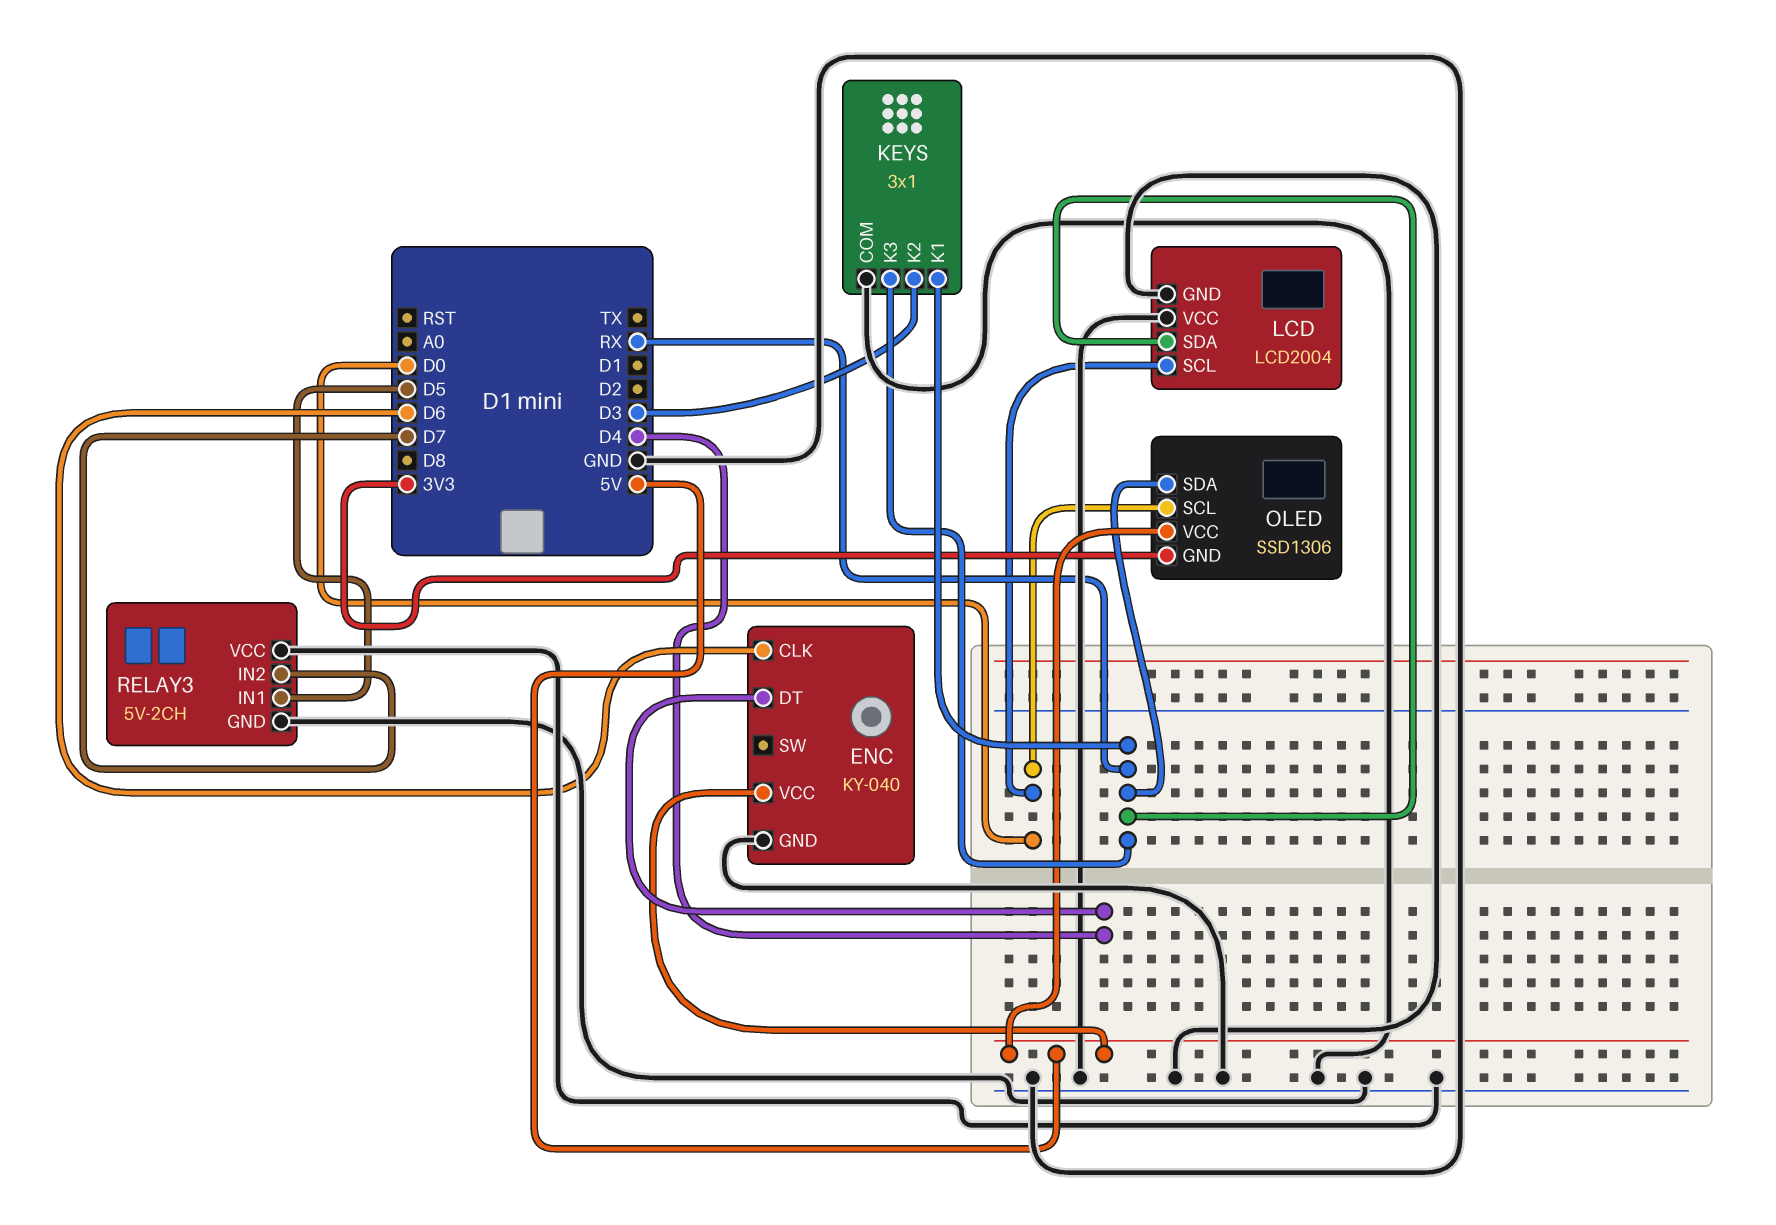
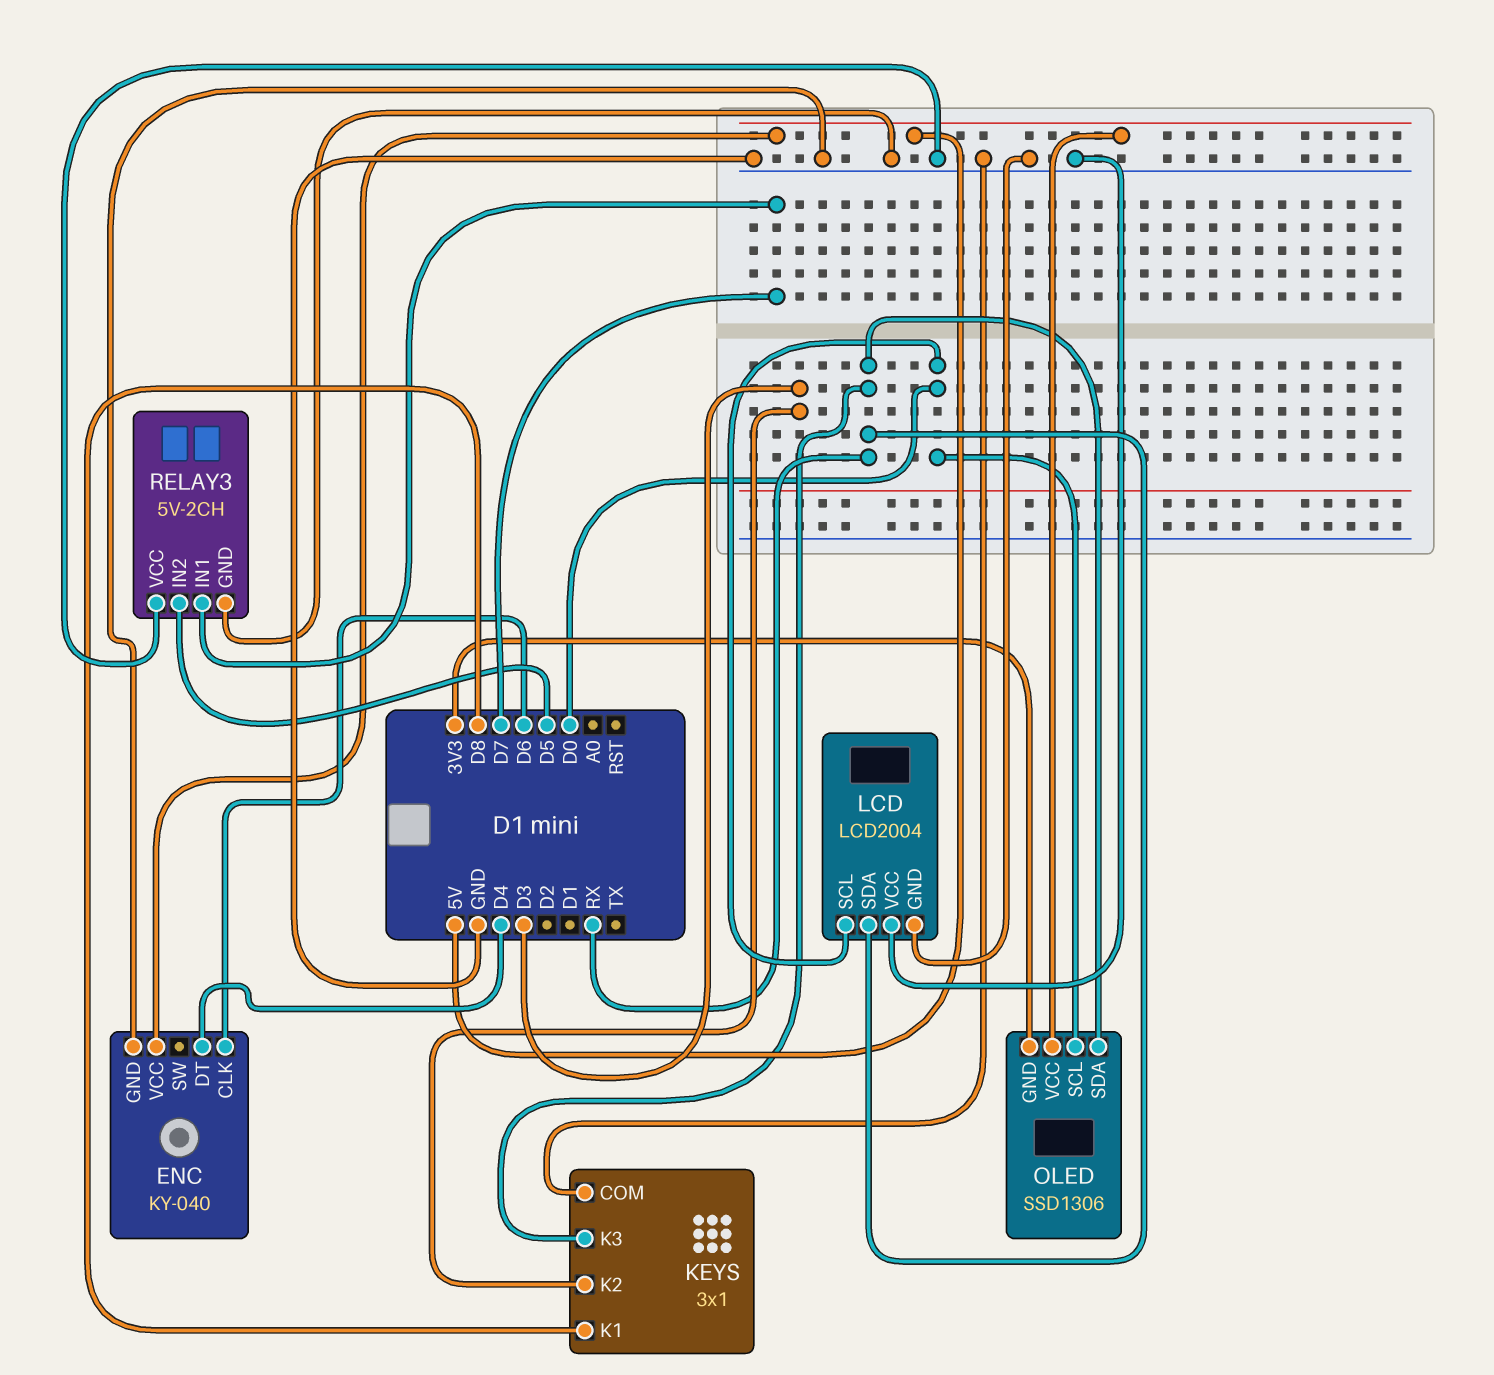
KEYS pin K1: RX -> D8
RELAY3 pin IN1: D5 -> D7
RELAY3 pin IN2: D7 -> D5

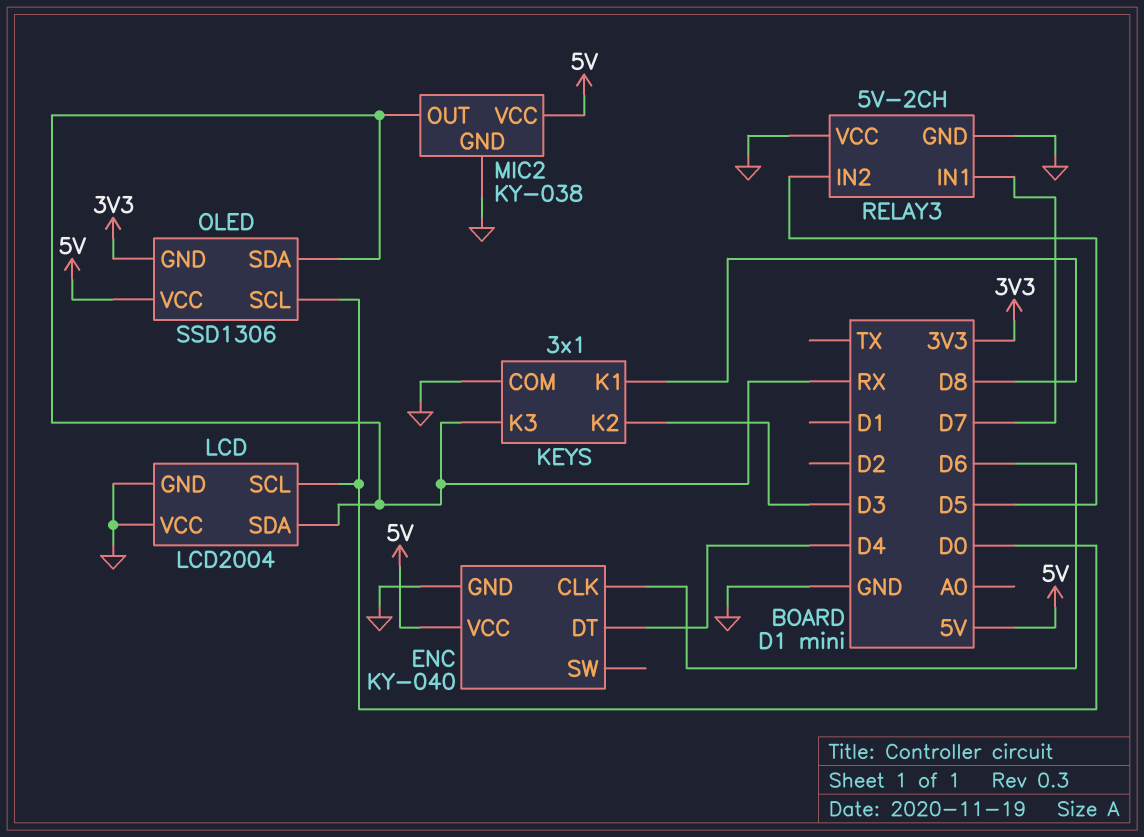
MIC2: none -> KY-038
MIC2 pin GND: none -> GND
MIC2 pin OUT: none -> RX
MIC2 pin VCC: none -> 5V

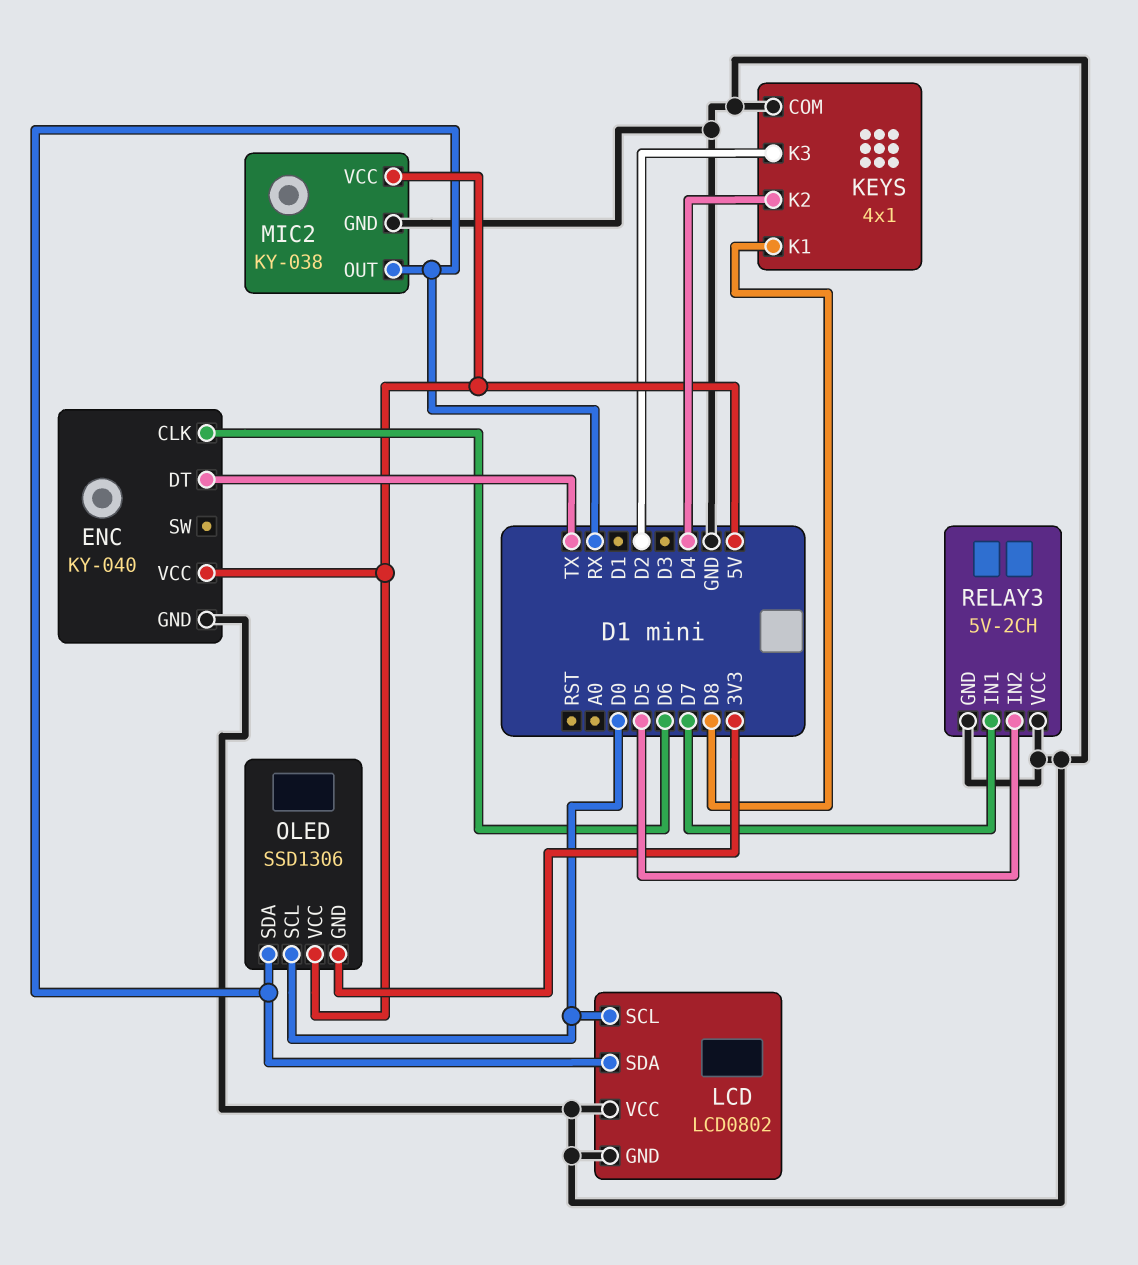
ENC pin DT: D4 -> TX
KEYS: 3x1 -> 4x1
KEYS pin K2: D3 -> D4
KEYS pin K3: RX -> D2
LCD: LCD2004 -> LCD0802

